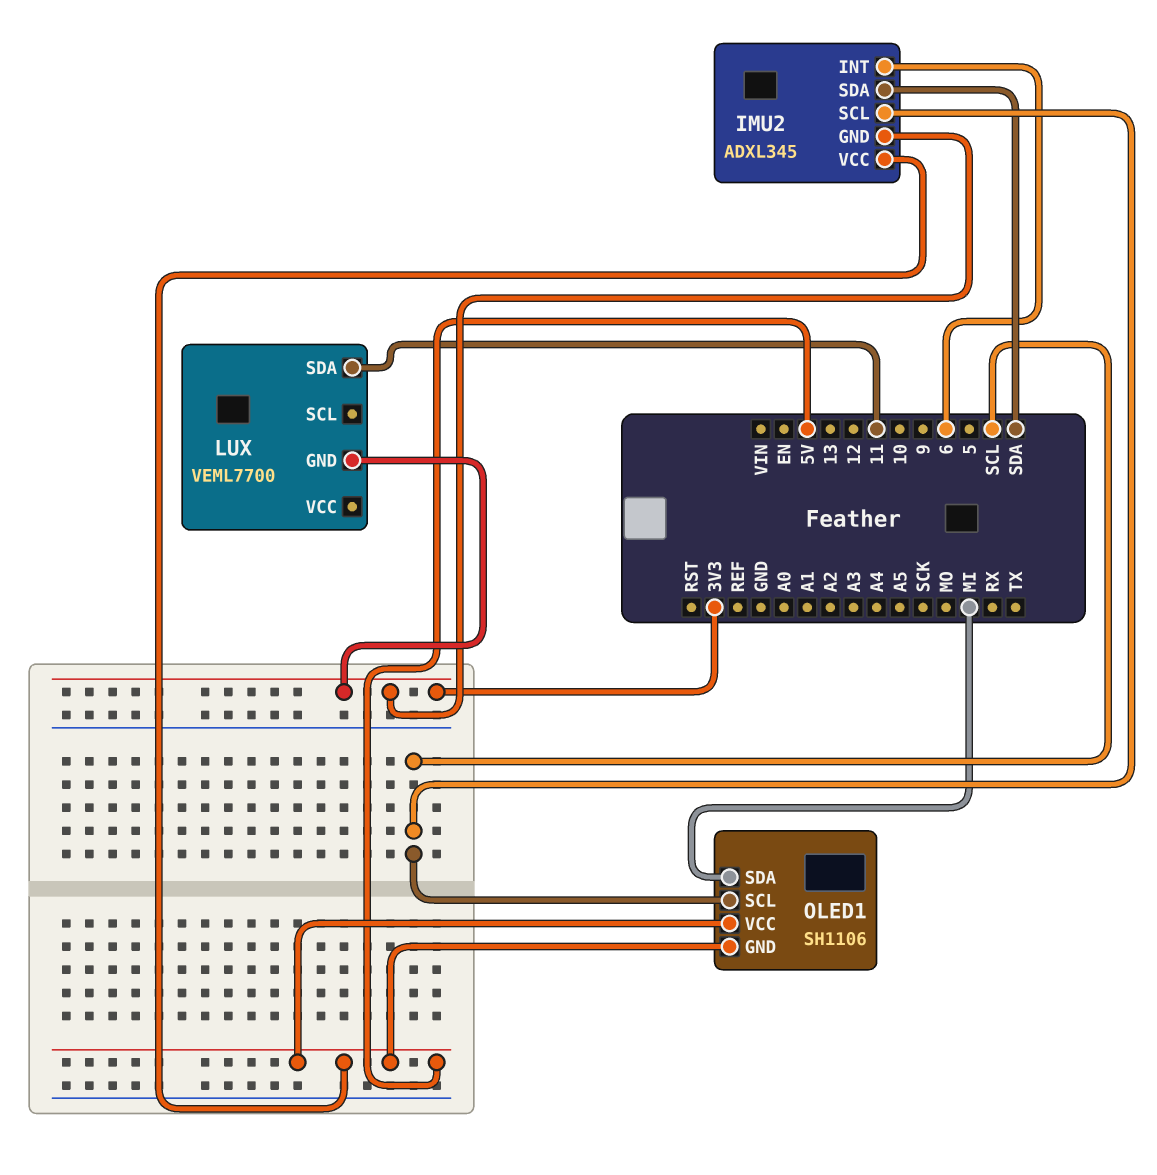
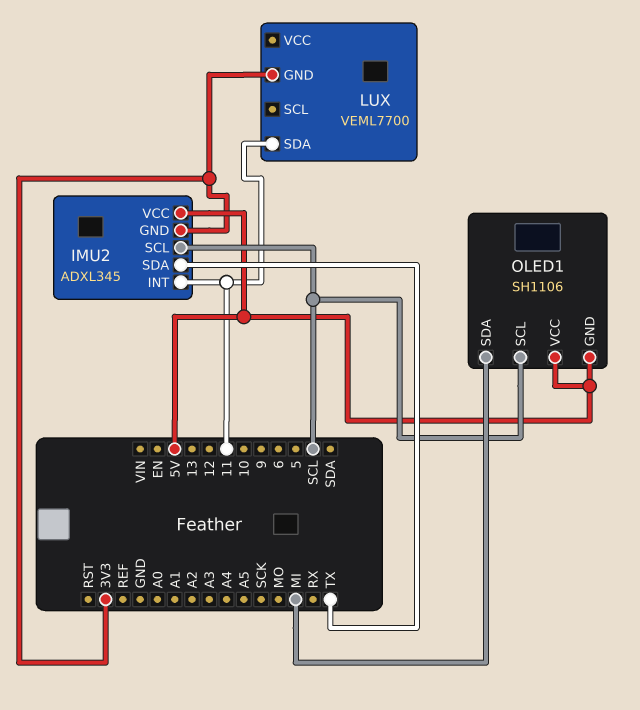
IMU2 pin INT: 6 -> 11
IMU2 pin SDA: SDA -> TX

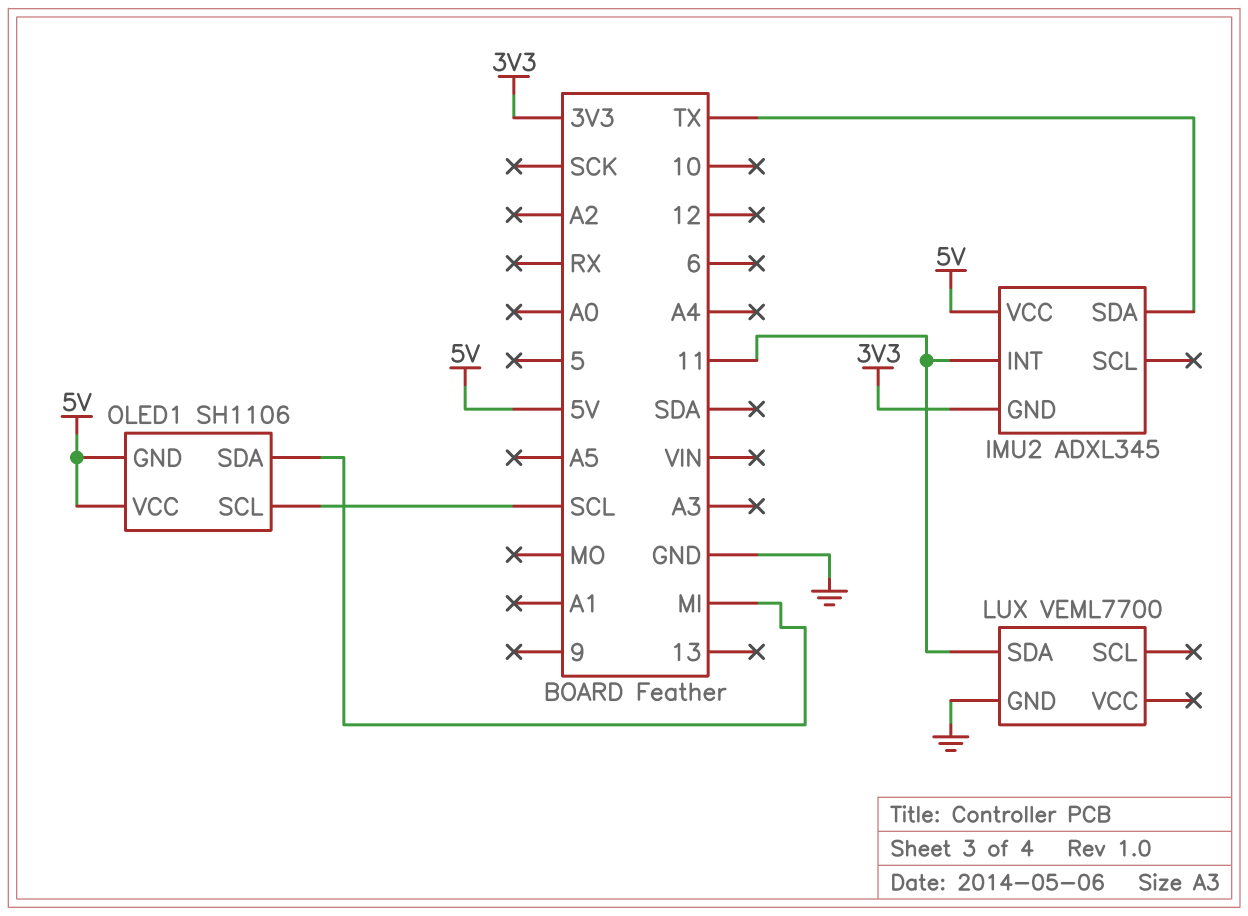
IMU2 pin SCL: SCL -> none
LUX pin GND: 3V3 -> GND

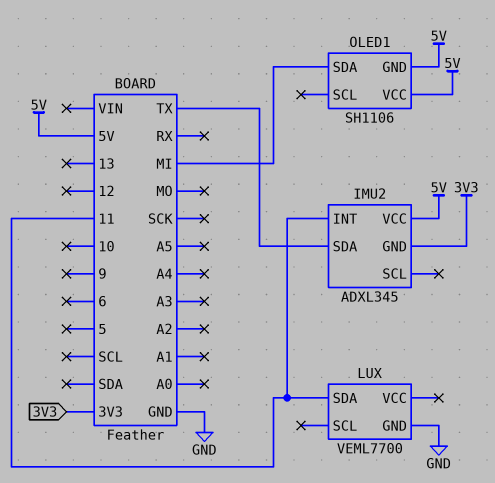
OLED1 pin SCL: SCL -> none

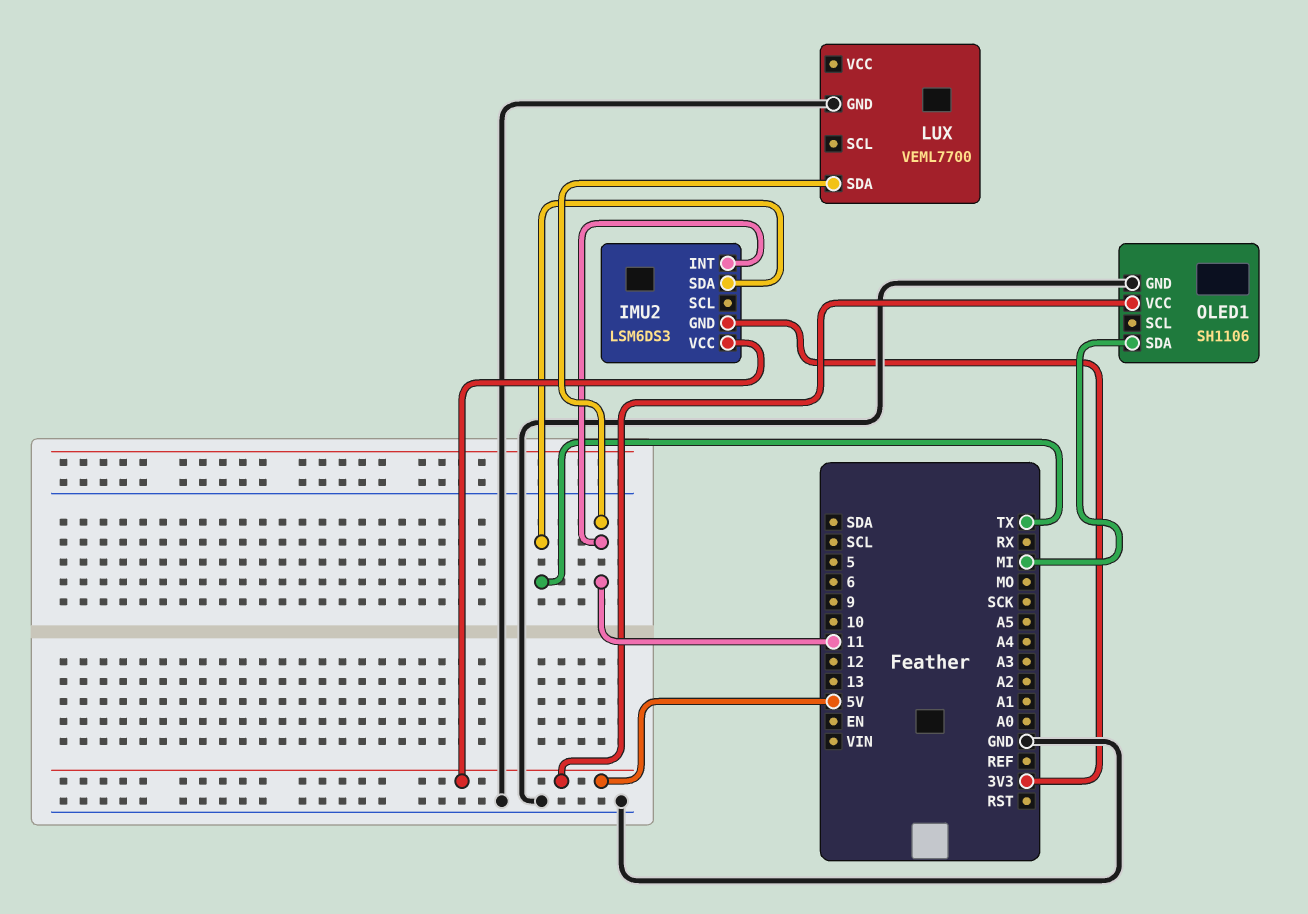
IMU2: ADXL345 -> LSM6DS3
OLED1 pin GND: 5V -> GND

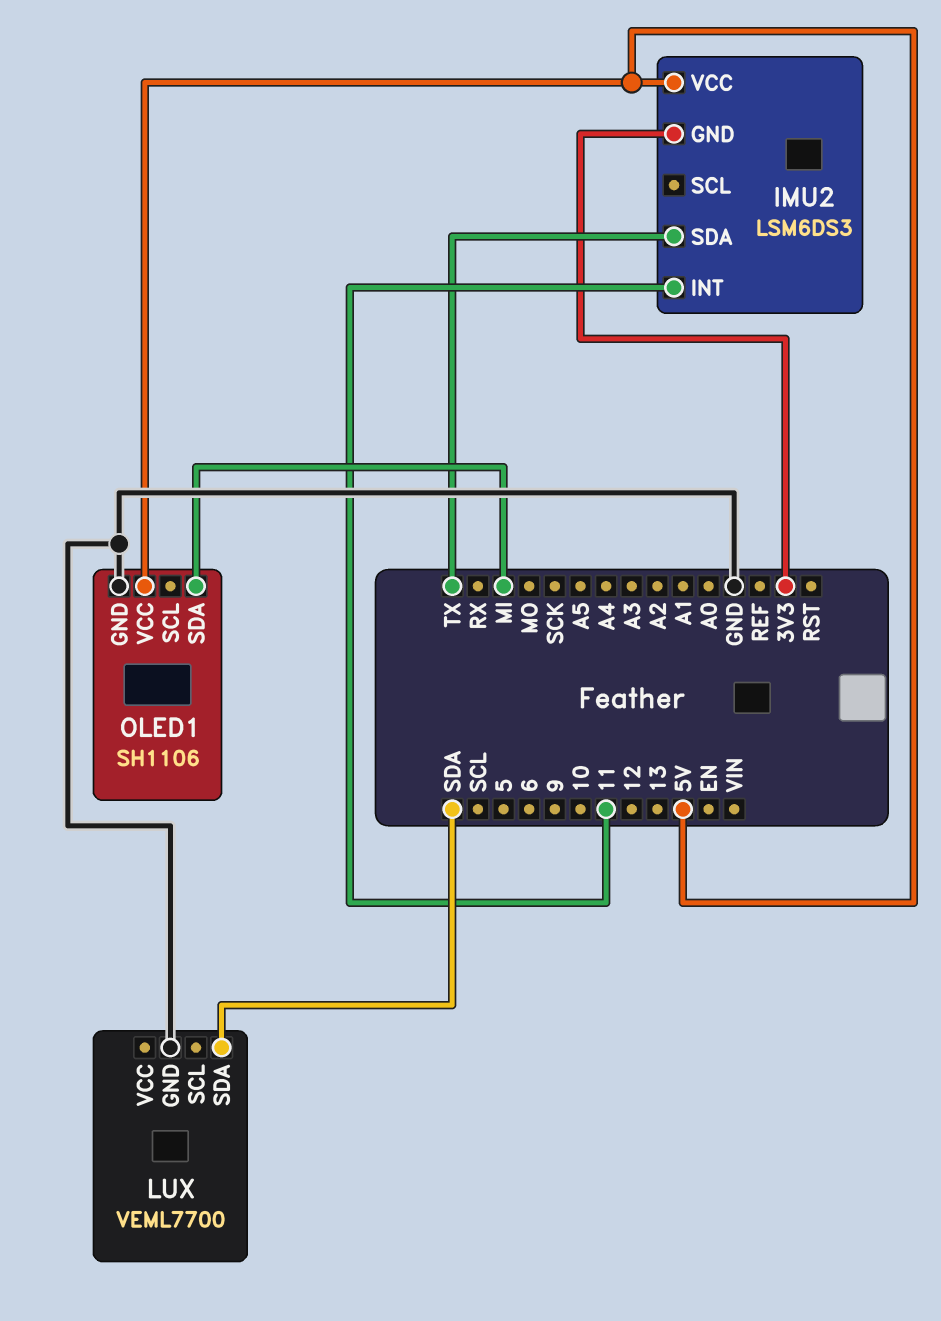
LUX pin SDA: 11 -> SDA

